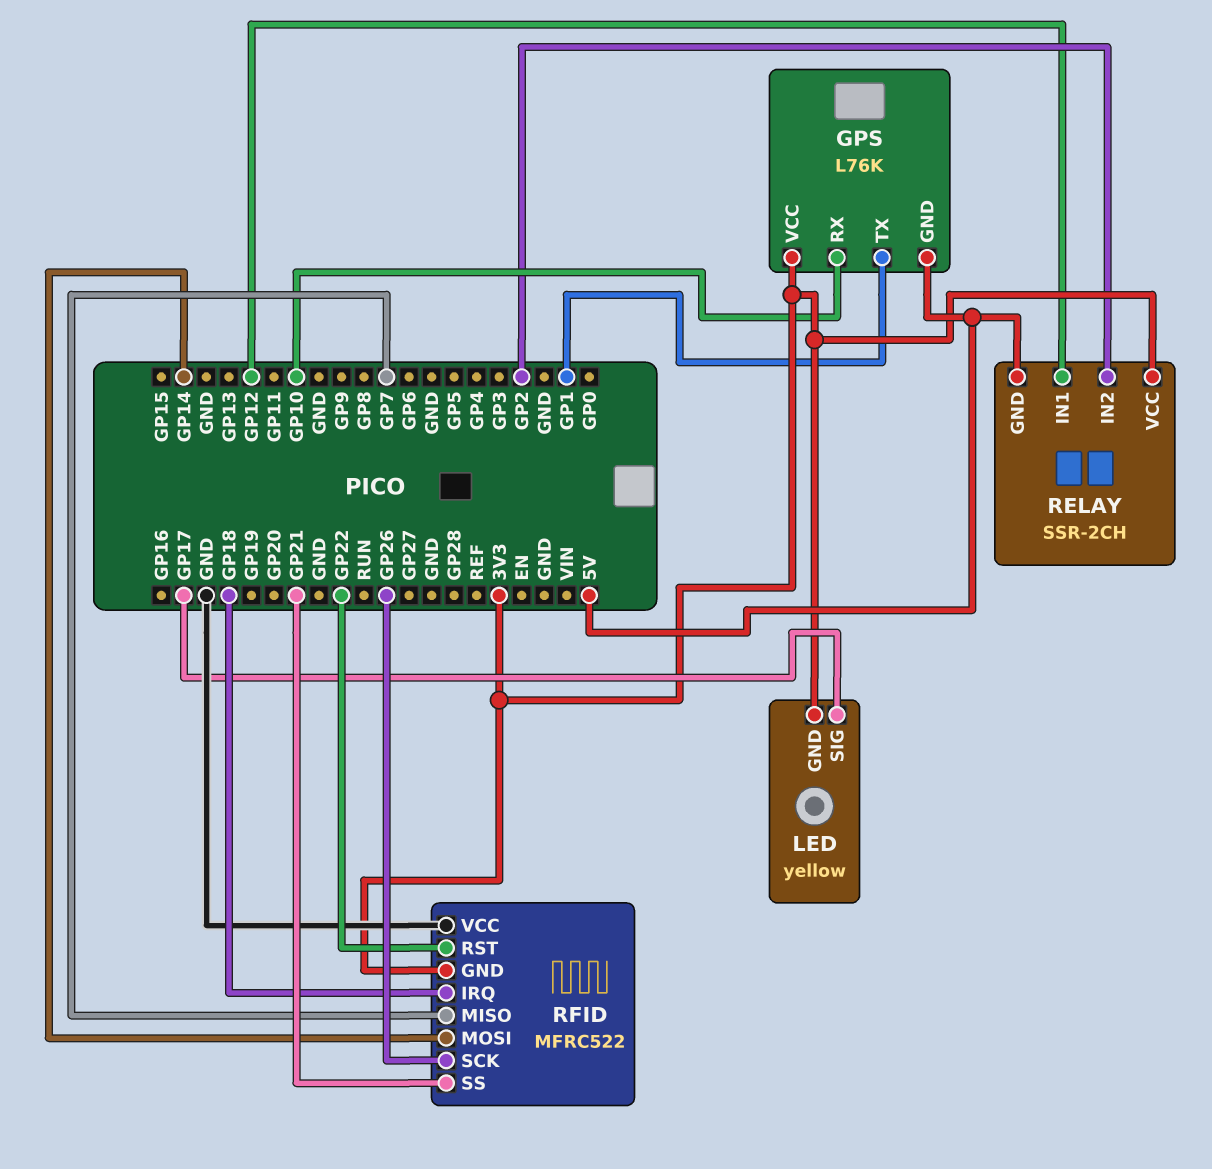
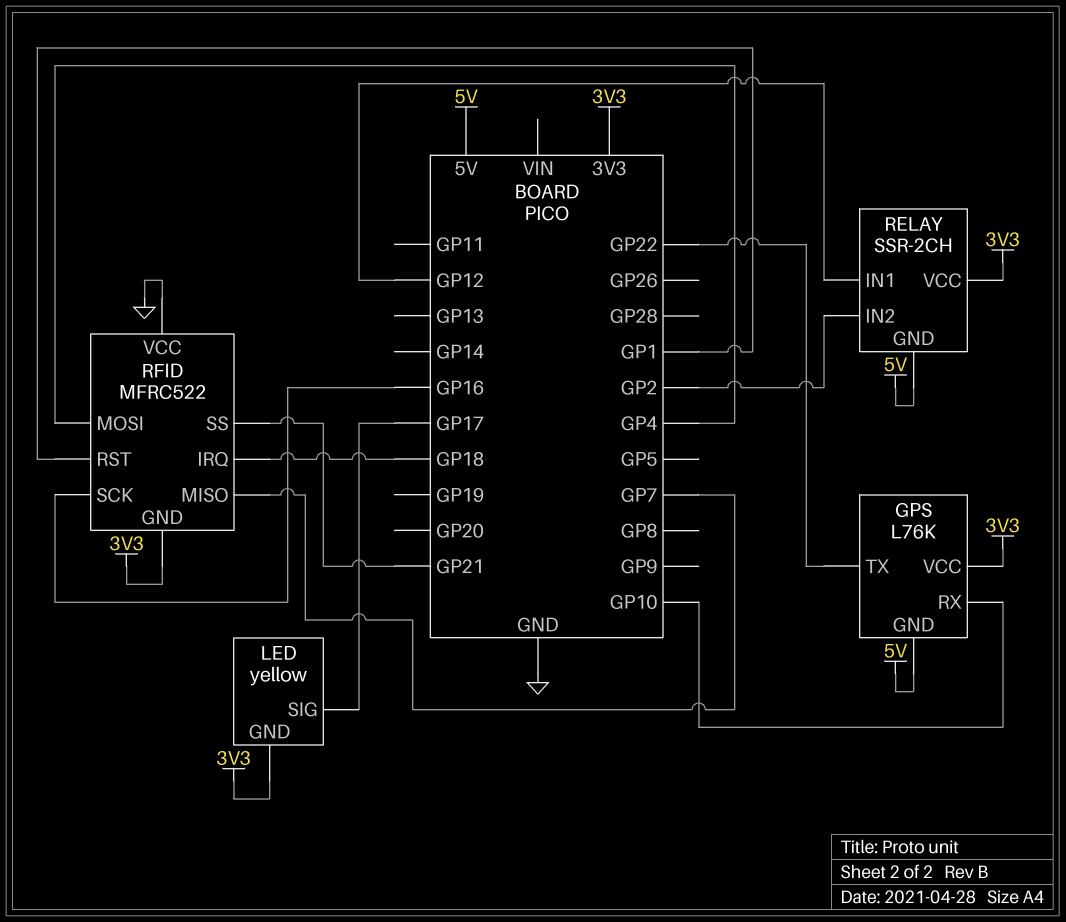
GPS pin TX: GP1 -> GP22
RFID pin MOSI: GP14 -> GP4
RFID pin RST: GP22 -> GP1
RFID pin SCK: GP26 -> GP16

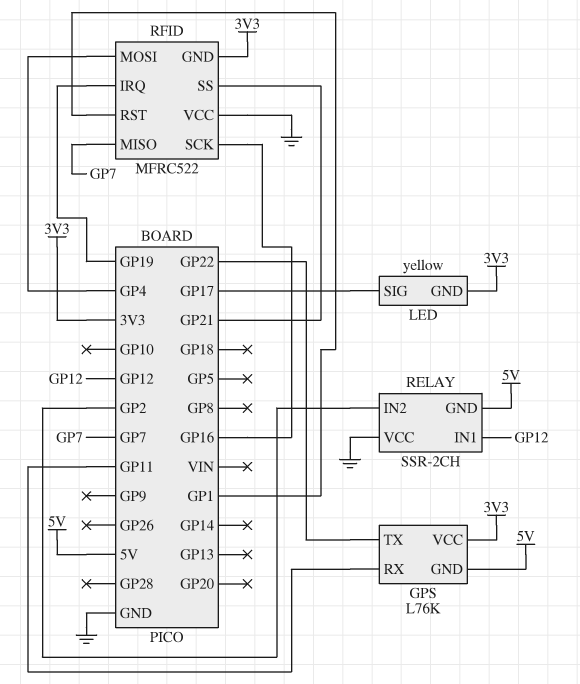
GPS pin RX: GP10 -> GP11
RELAY pin VCC: 3V3 -> GND
RFID pin IRQ: GP18 -> GP19

